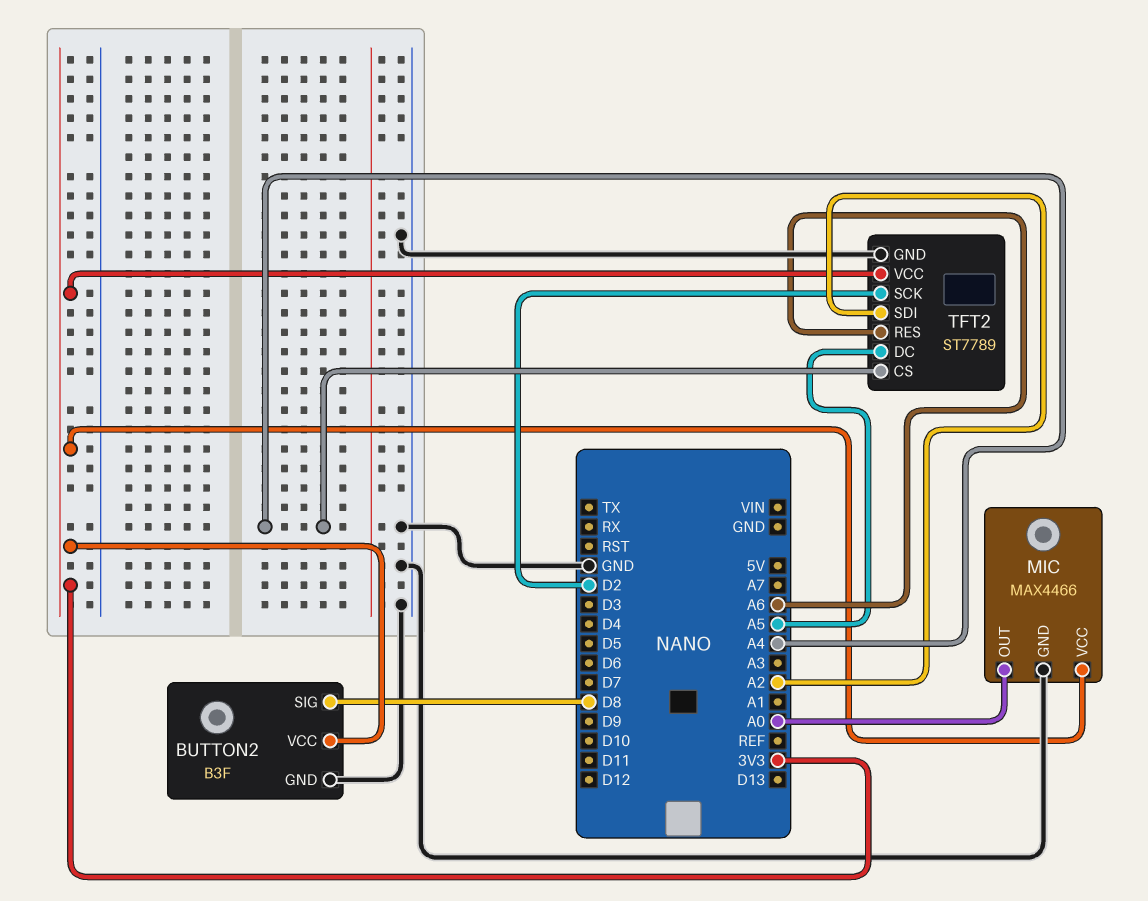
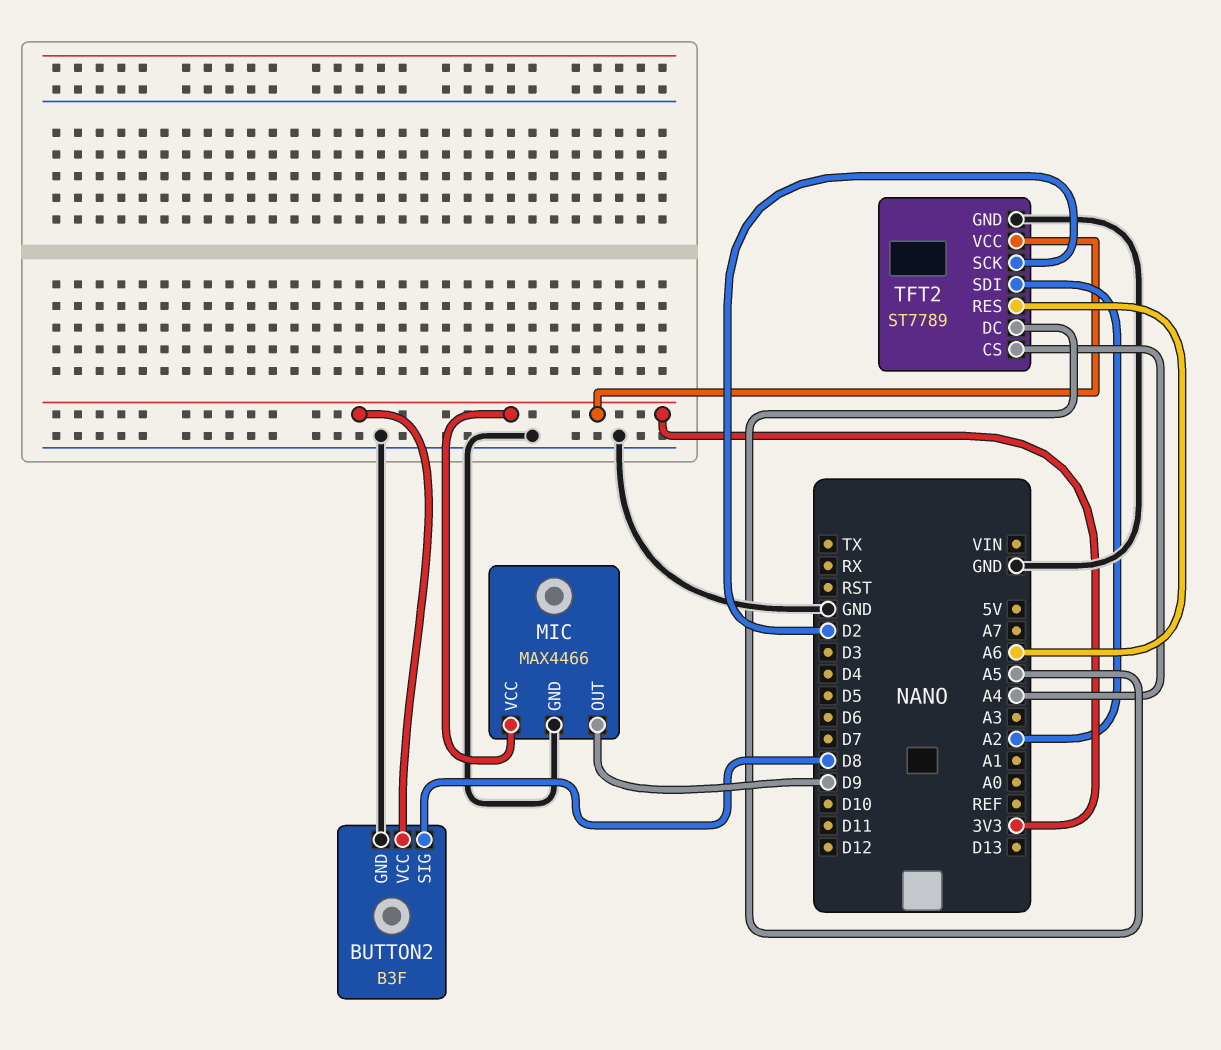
MIC pin OUT: A0 -> D9

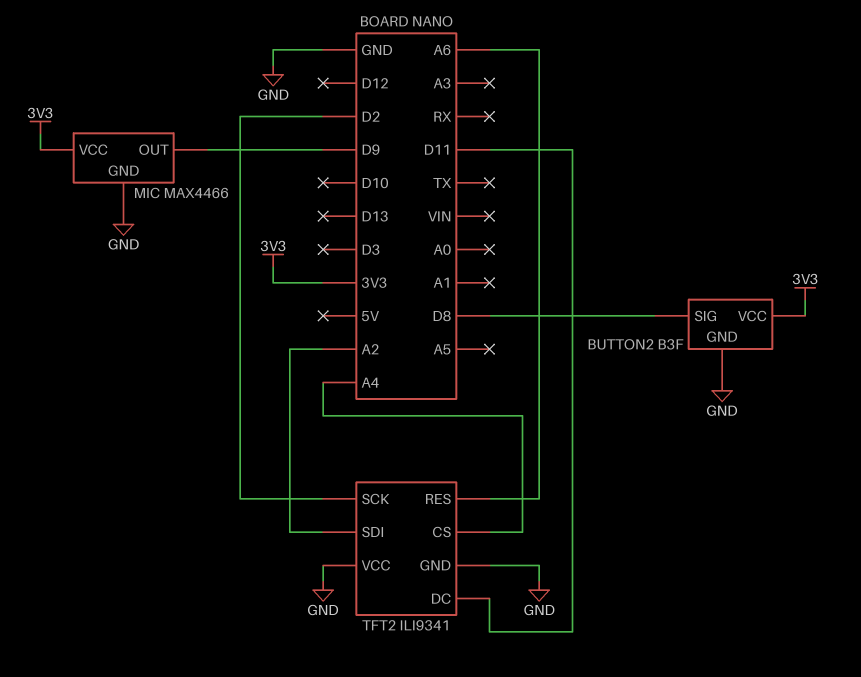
TFT2: ST7789 -> ILI9341
TFT2 pin DC: A5 -> D11
TFT2 pin VCC: 3V3 -> GND

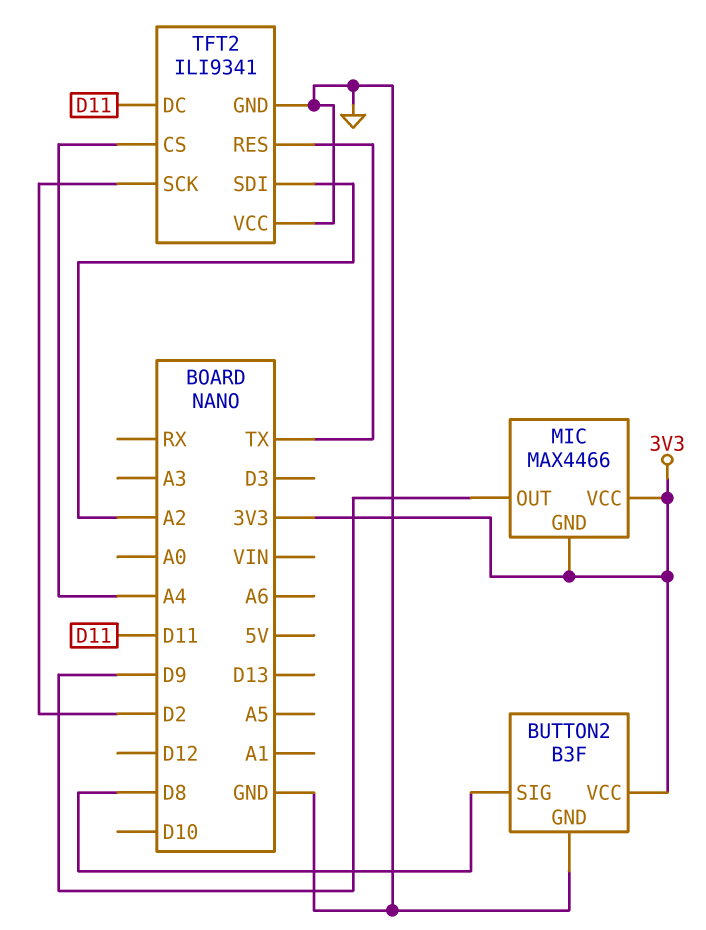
MIC pin GND: GND -> 3V3
TFT2 pin RES: A6 -> TX

